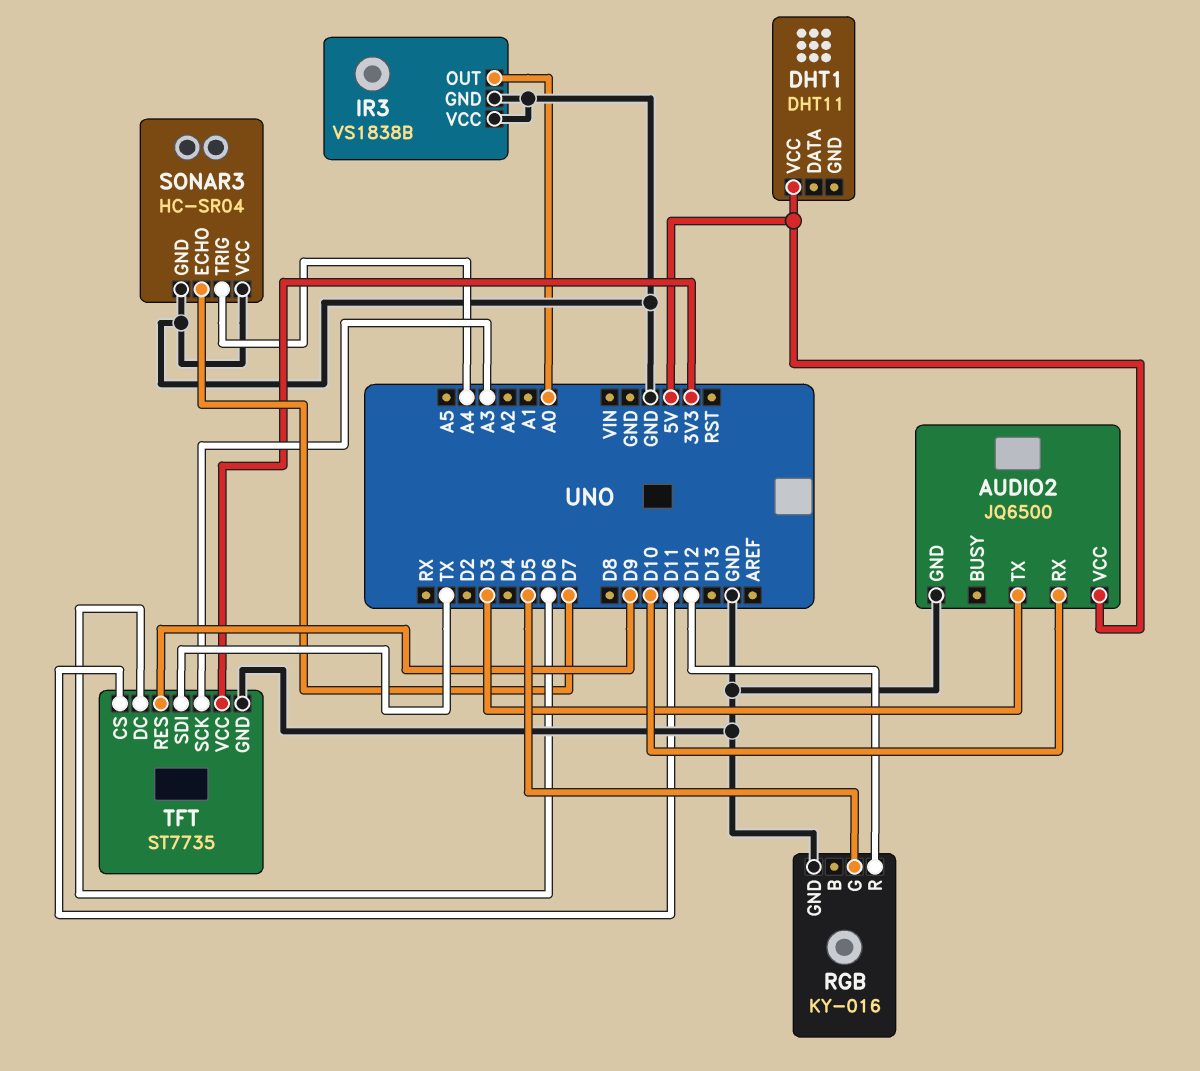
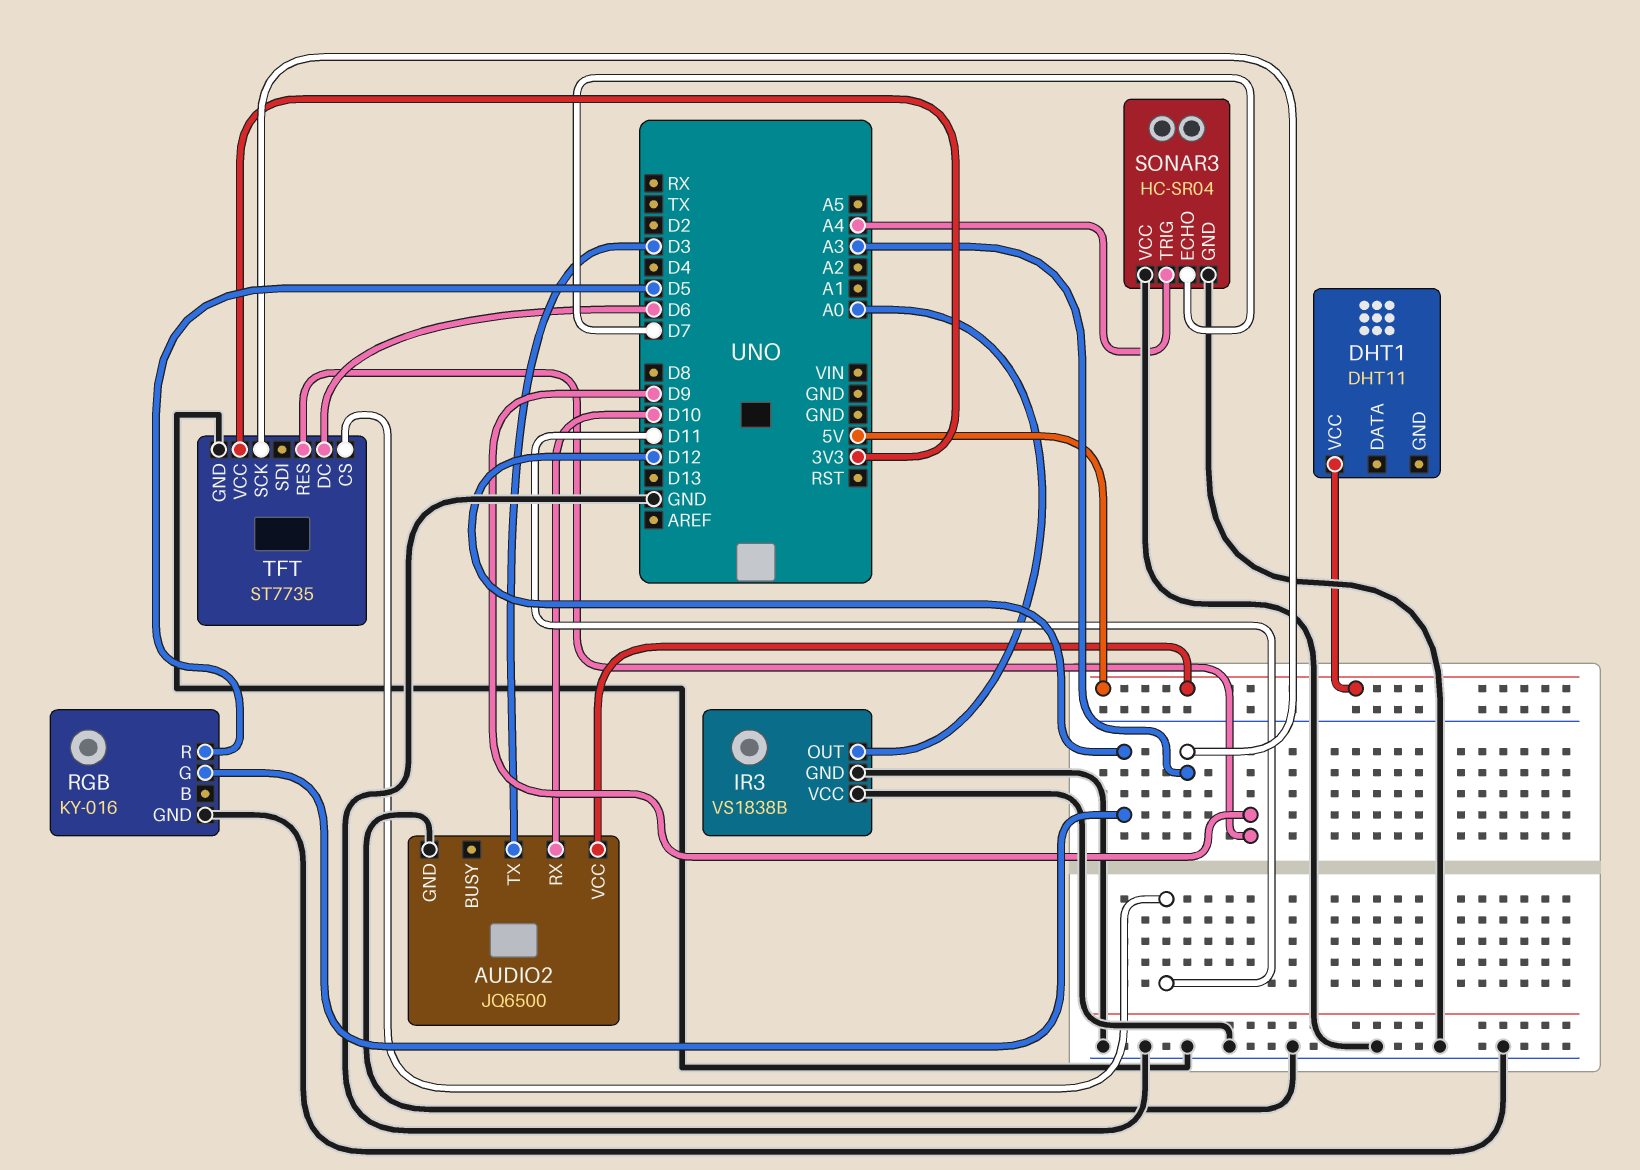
RGB pin G: D5 -> D12
RGB pin R: D12 -> D5
TFT pin SDI: TX -> none

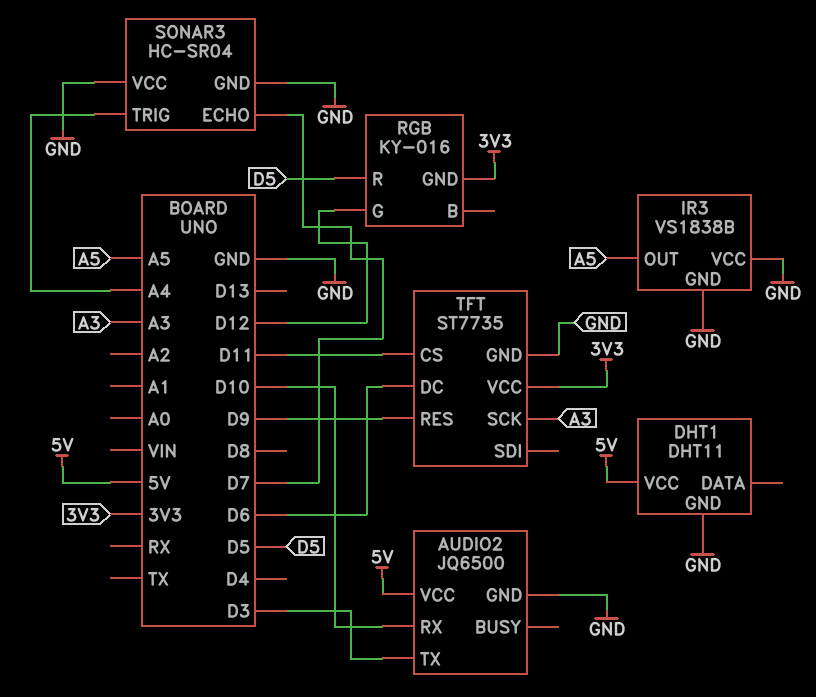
DHT1 pin GND: none -> GND
IR3 pin OUT: A0 -> A5
RGB pin GND: GND -> 3V3

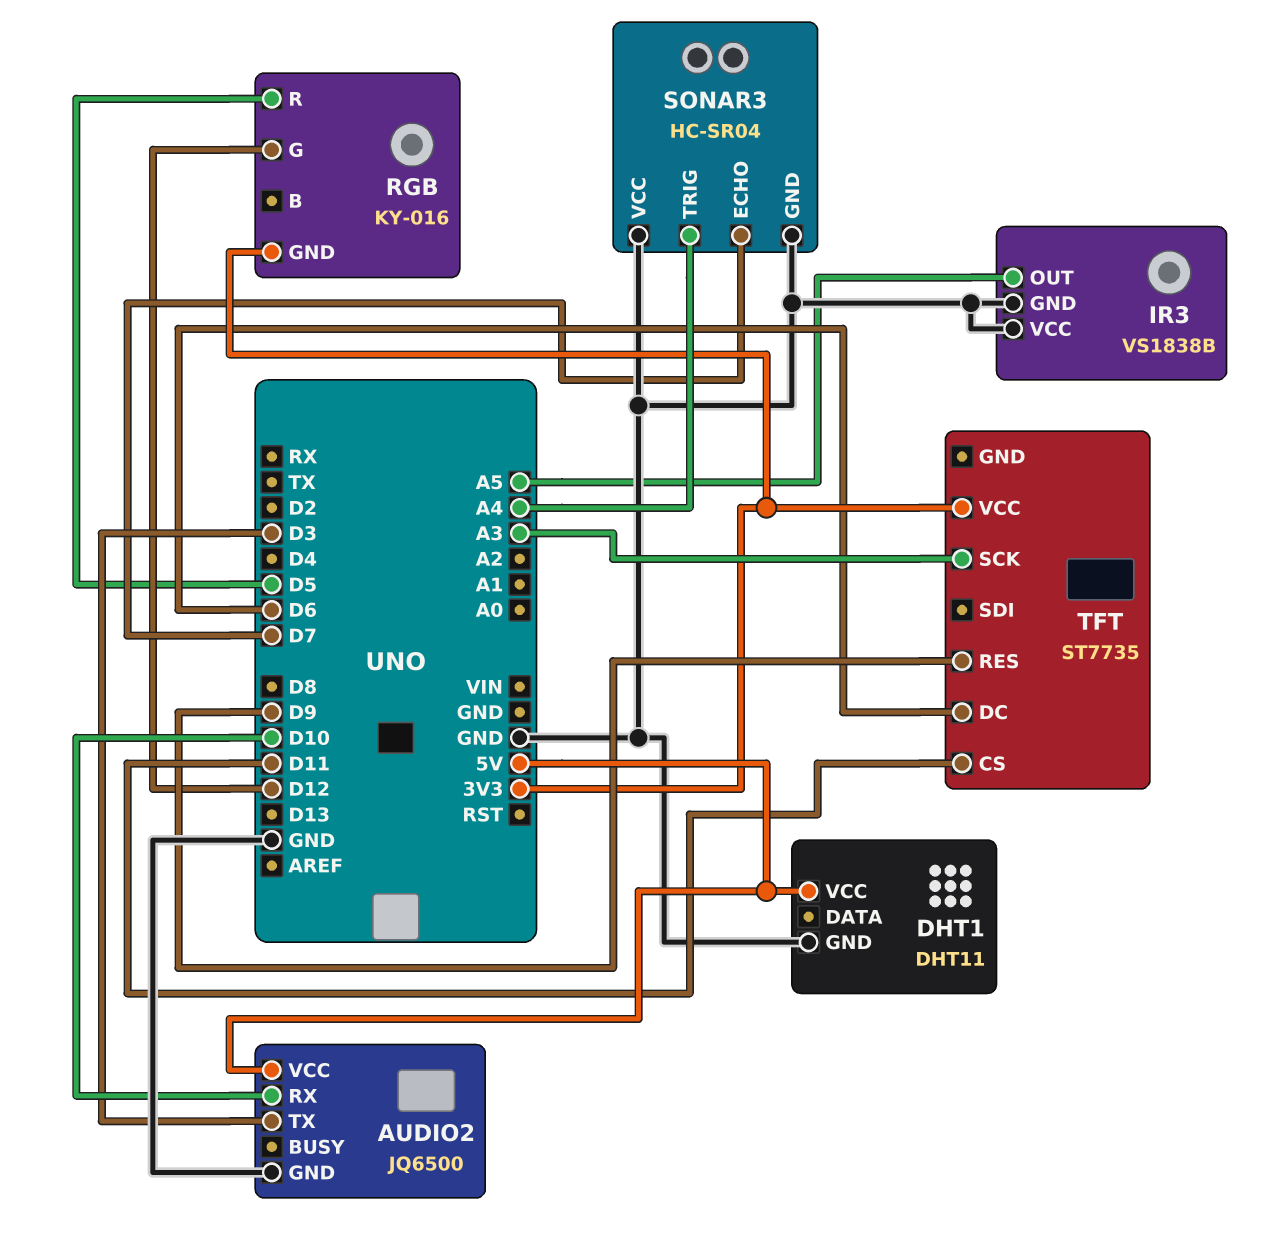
TFT pin GND: GND -> none

